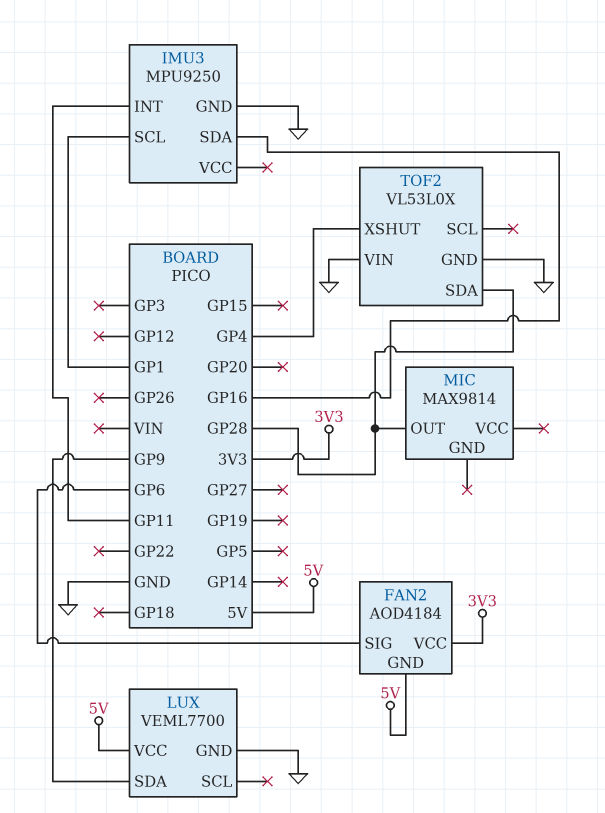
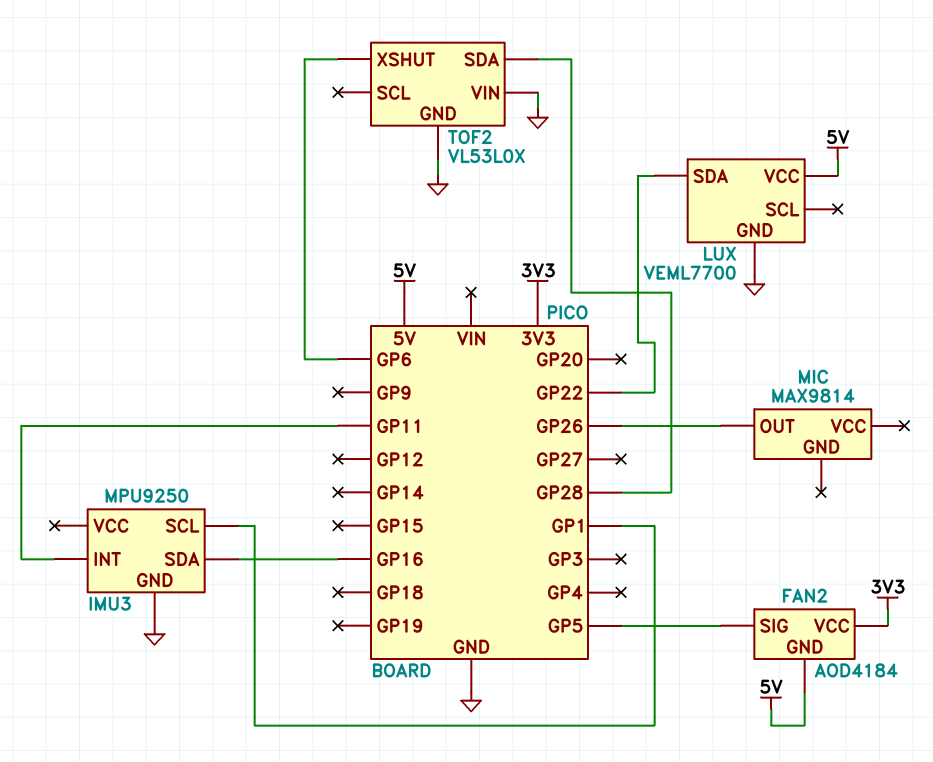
FAN2 pin SIG: GP6 -> GP5
LUX pin SDA: GP9 -> GP22
MIC pin OUT: GP28 -> GP26
TOF2 pin XSHUT: GP4 -> GP6

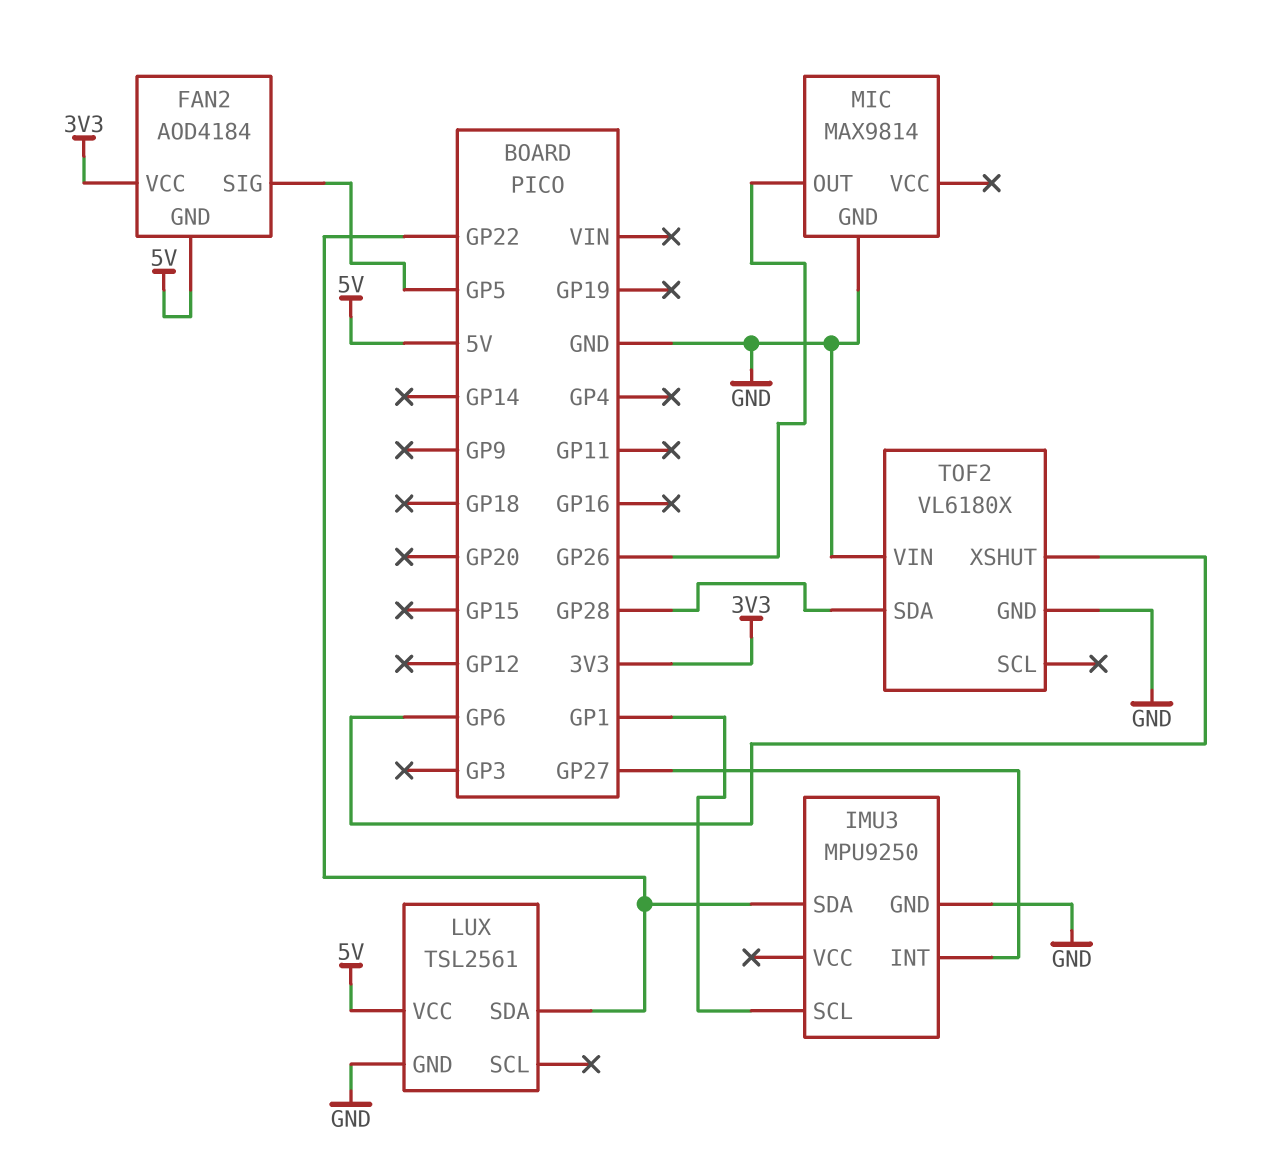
IMU3 pin INT: GP11 -> GP27
IMU3 pin SDA: GP16 -> GP22
LUX: VEML7700 -> TSL2561
MIC pin GND: none -> GND
TOF2: VL53L0X -> VL6180X

